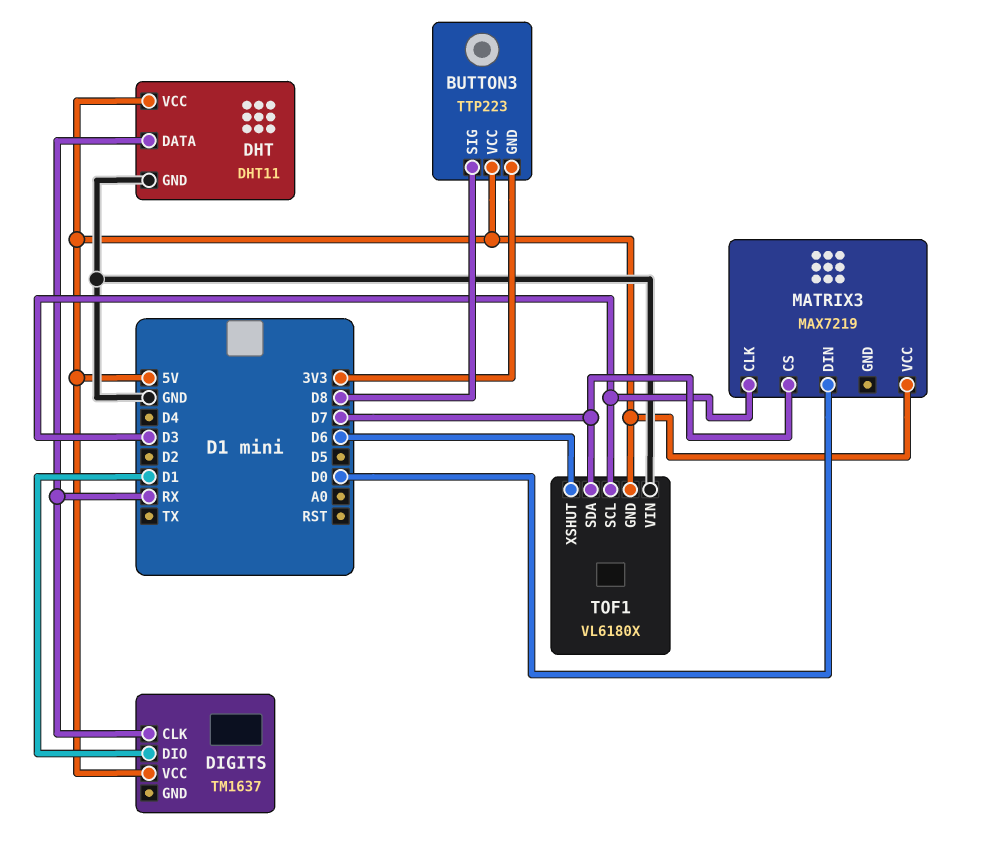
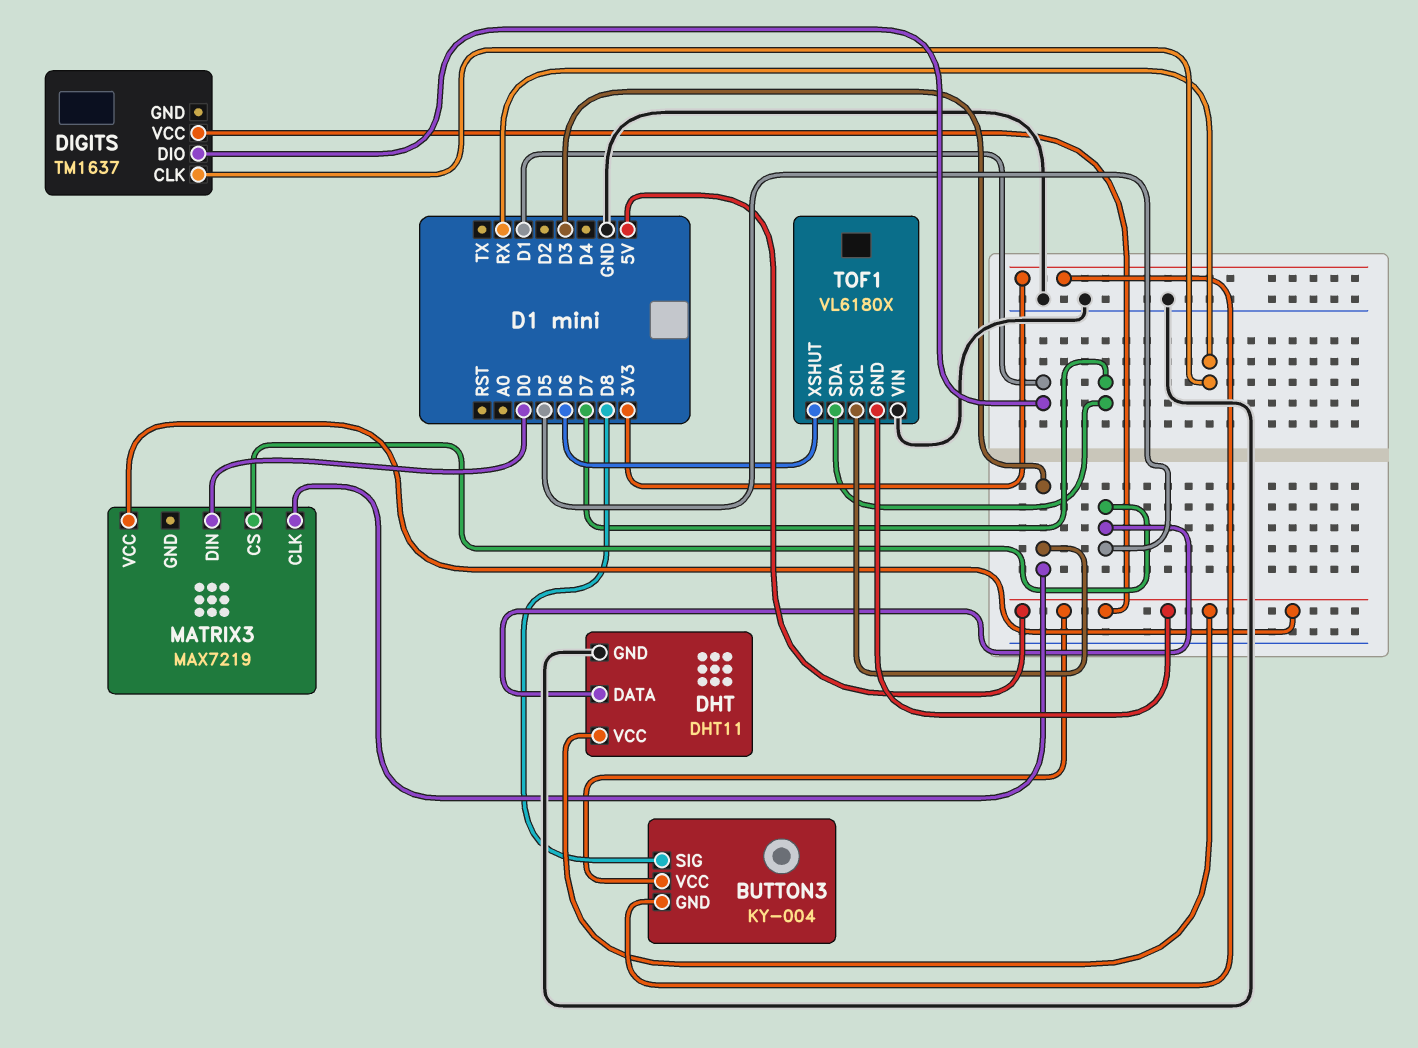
BUTTON3: TTP223 -> KY-004
DHT pin DATA: RX -> D5
MATRIX3 pin CS: D7 -> D5

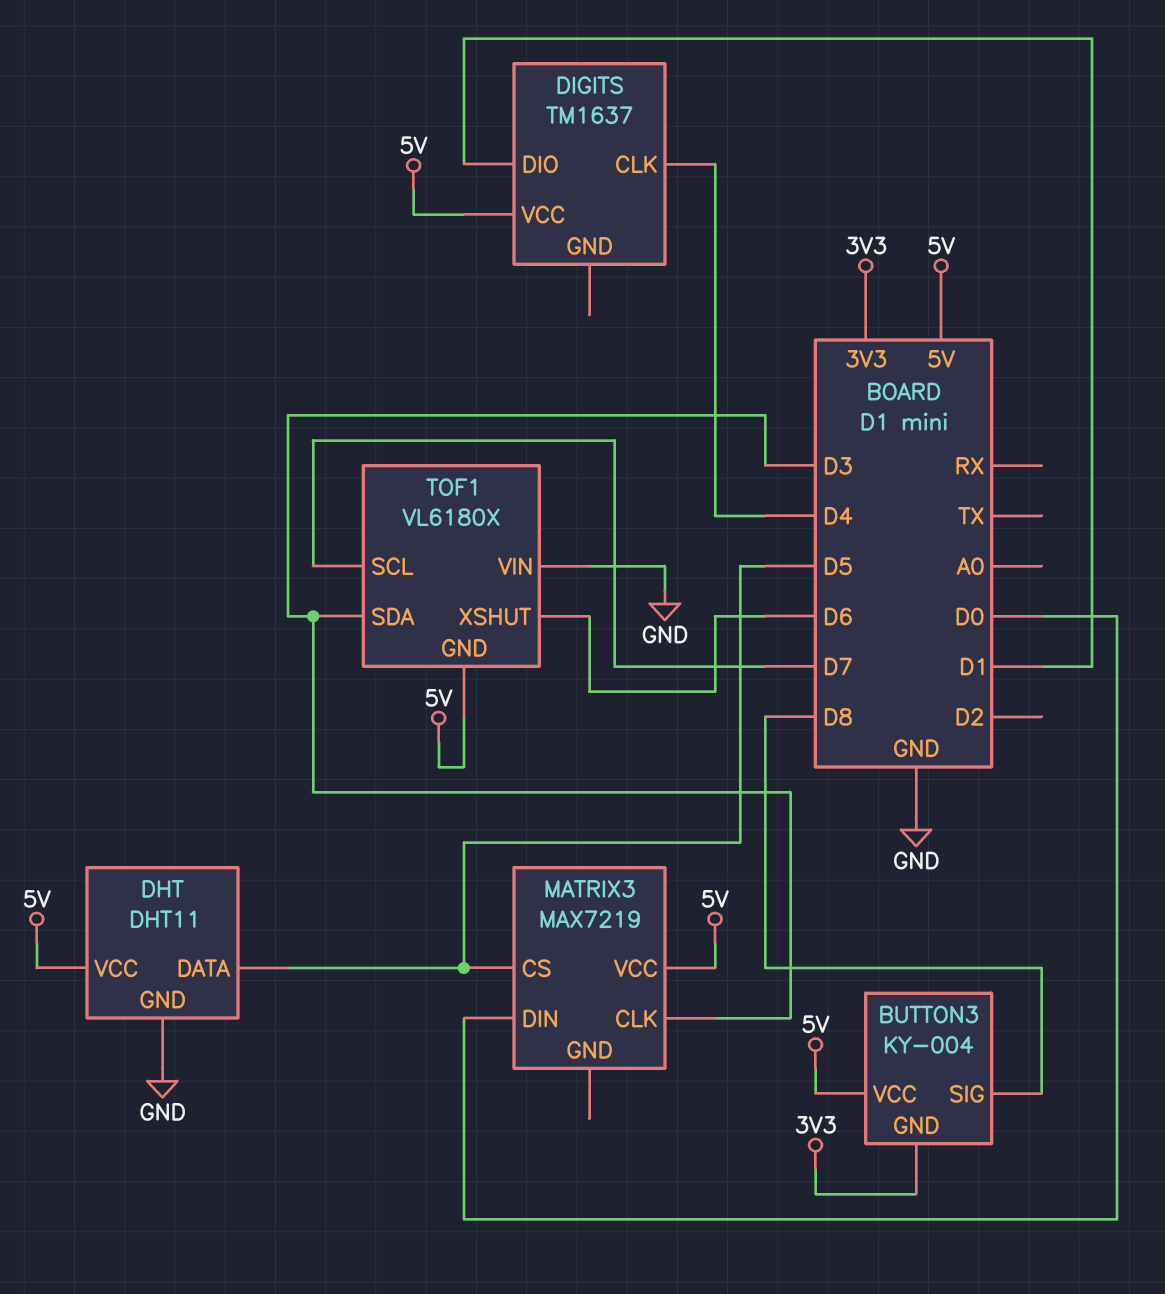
DIGITS pin CLK: RX -> D4
TOF1 pin SCL: D3 -> D7
TOF1 pin SDA: D7 -> D3

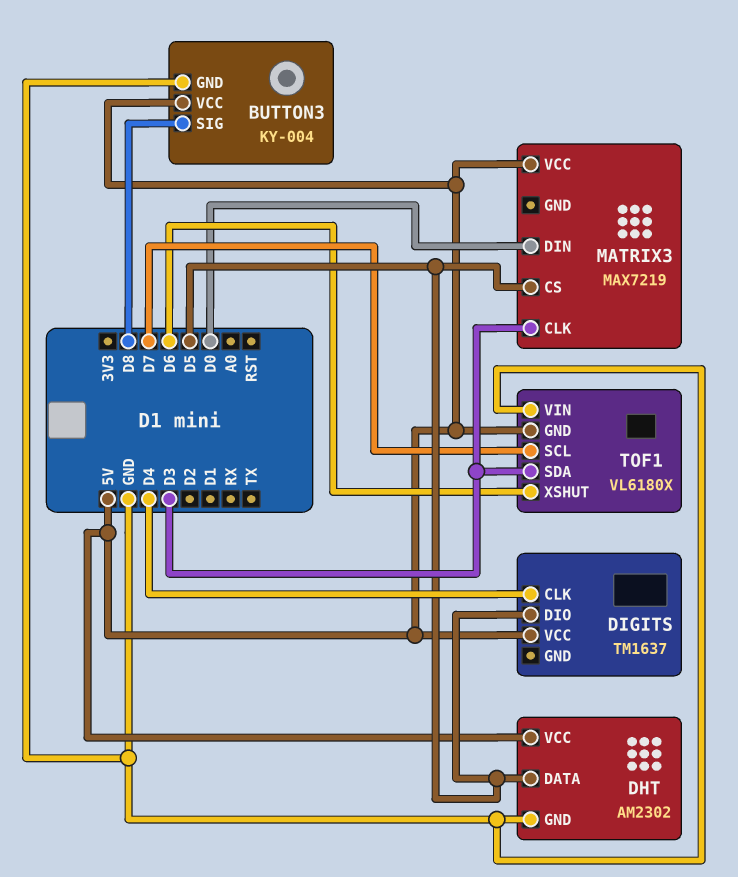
BUTTON3 pin GND: 3V3 -> GND
DHT: DHT11 -> AM2302
DIGITS pin DIO: D1 -> D5

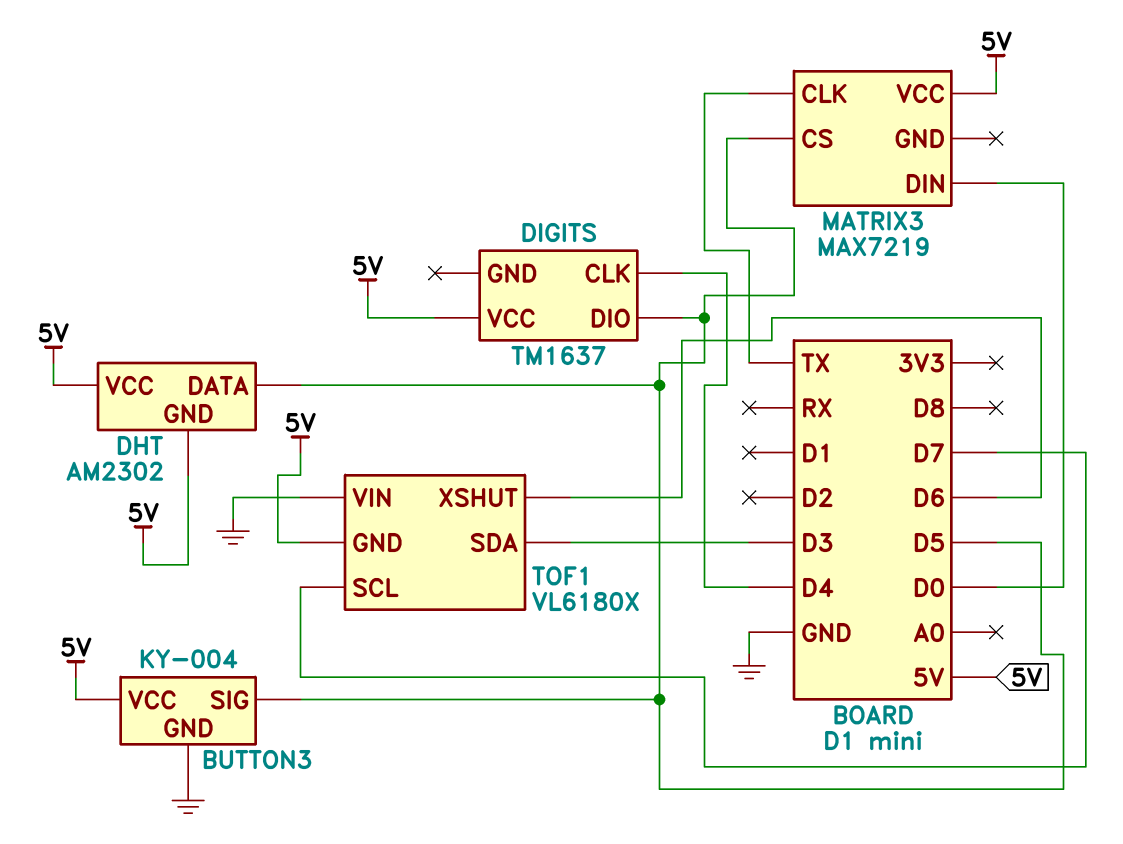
BUTTON3 pin SIG: D8 -> D5
DHT pin GND: GND -> 5V
MATRIX3 pin CLK: D3 -> TX

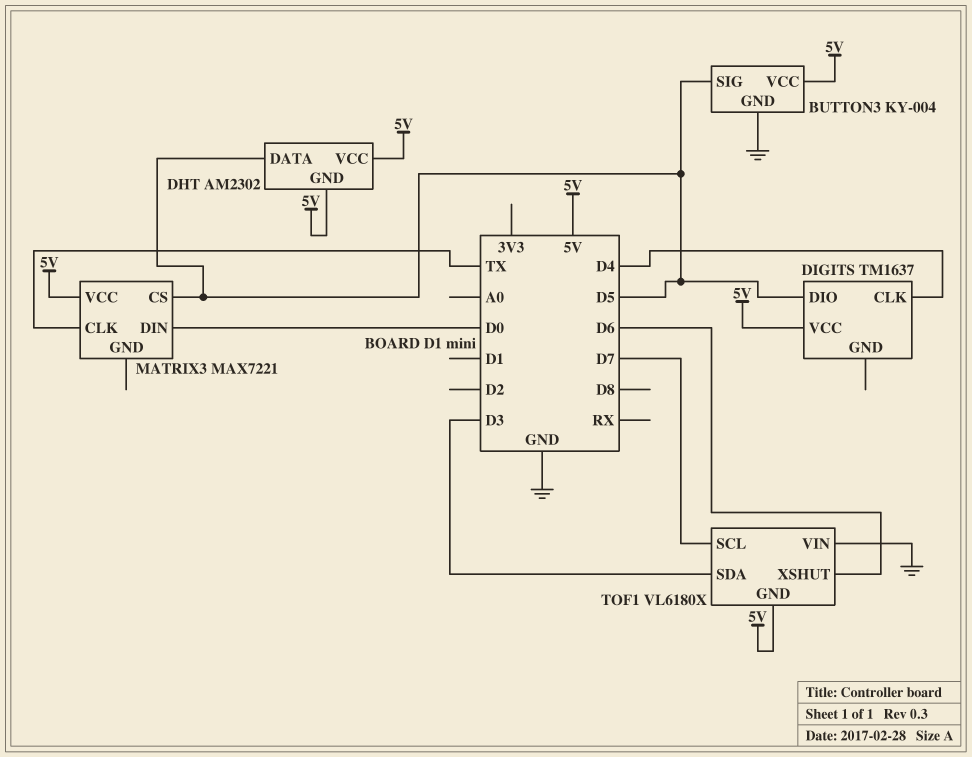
MATRIX3: MAX7219 -> MAX7221

